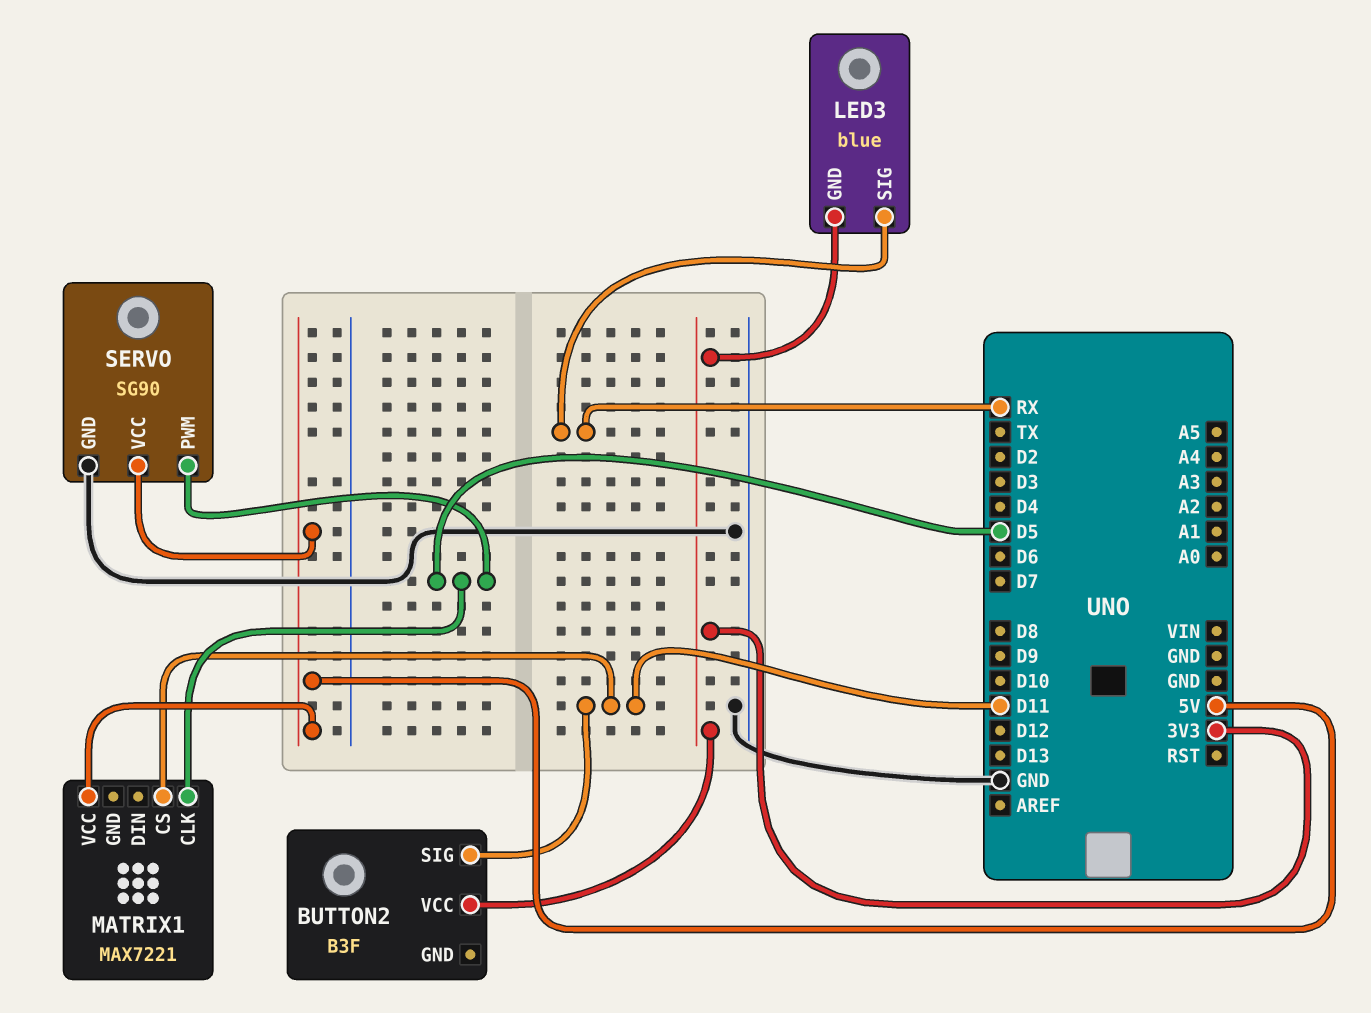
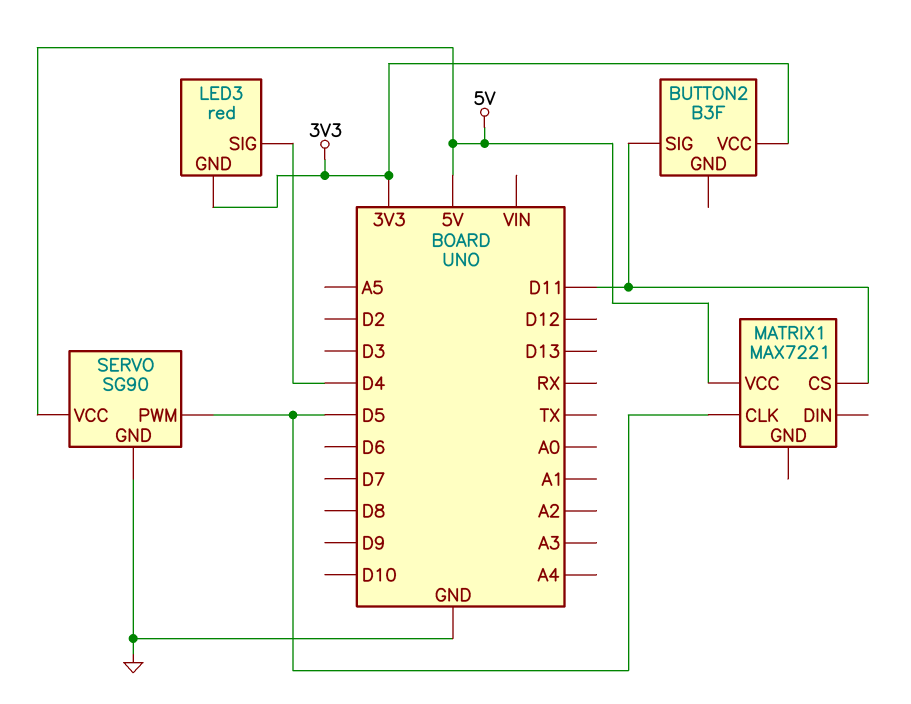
LED3: blue -> red
LED3 pin SIG: RX -> D4

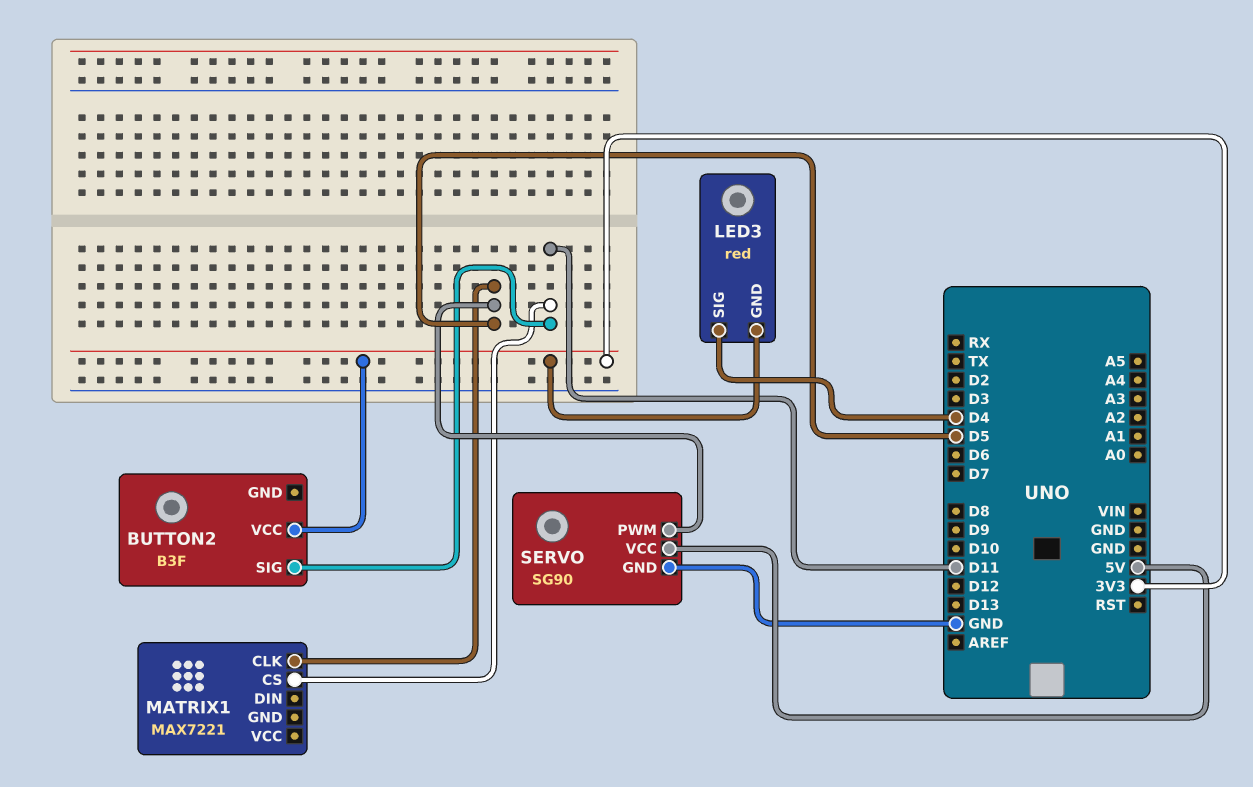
MATRIX1 pin VCC: 5V -> none

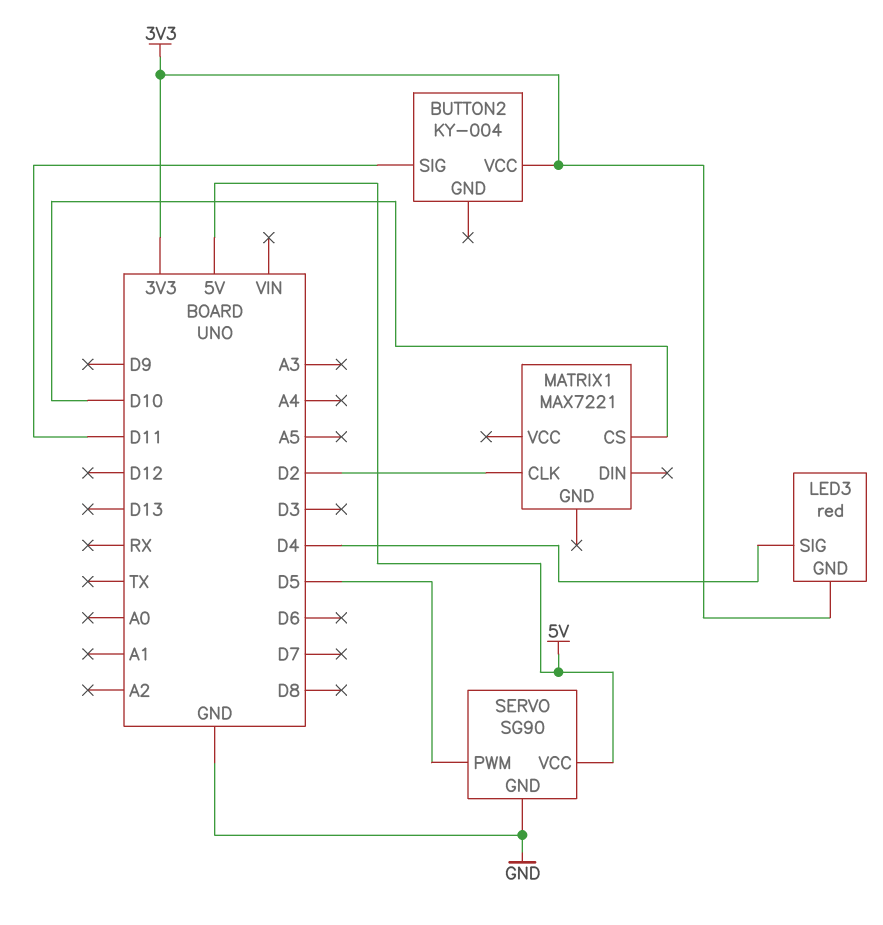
BUTTON2: B3F -> KY-004
MATRIX1 pin CLK: D5 -> D2
MATRIX1 pin CS: D11 -> D10

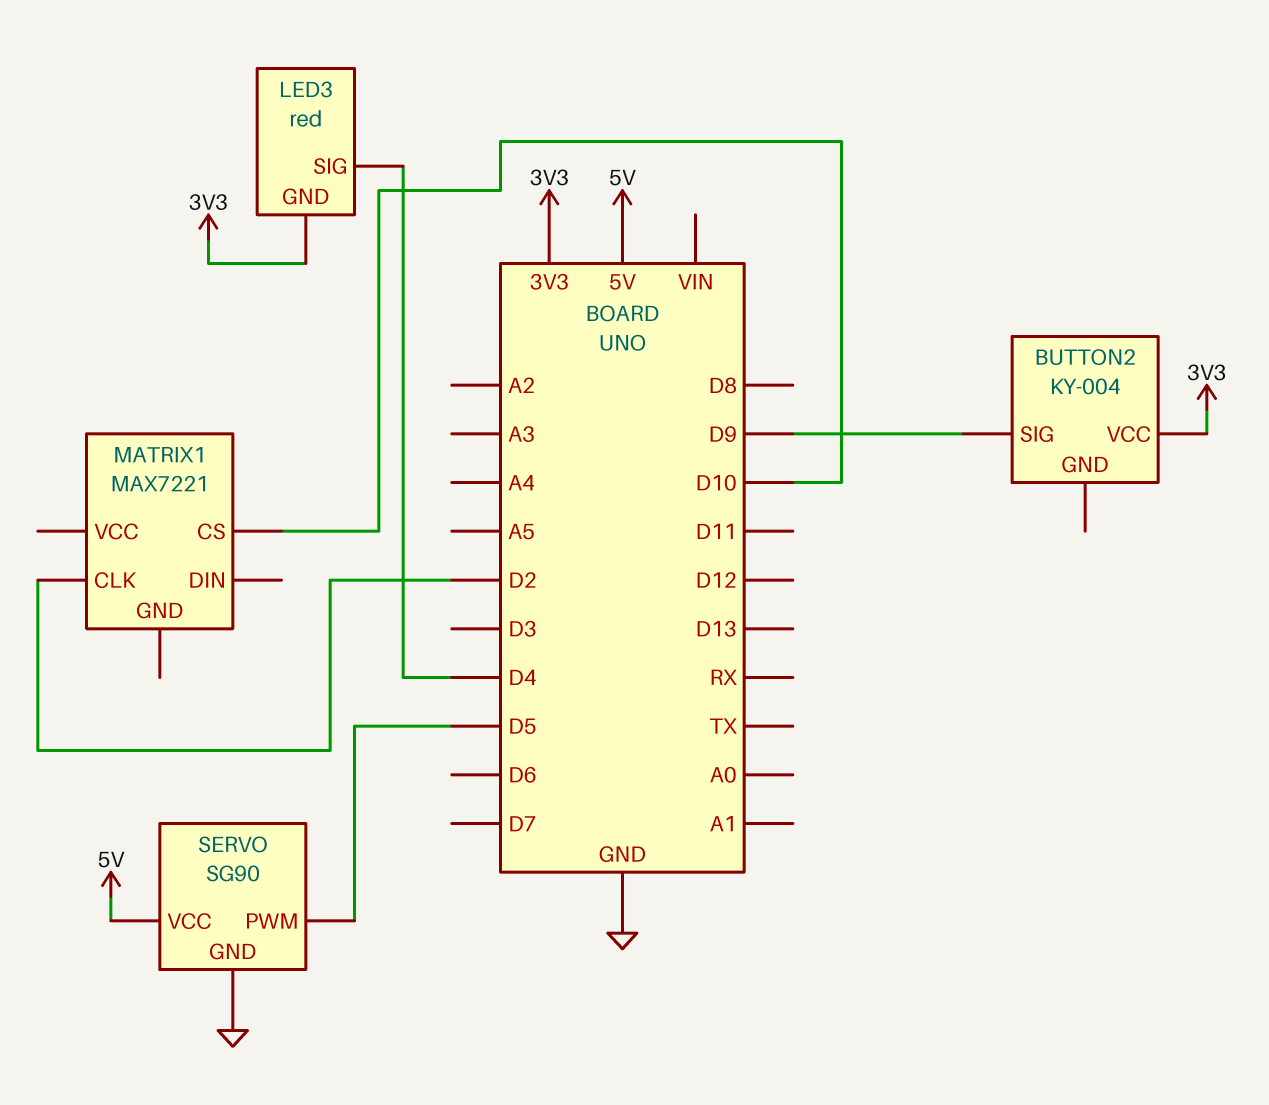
BUTTON2 pin SIG: D11 -> D9

